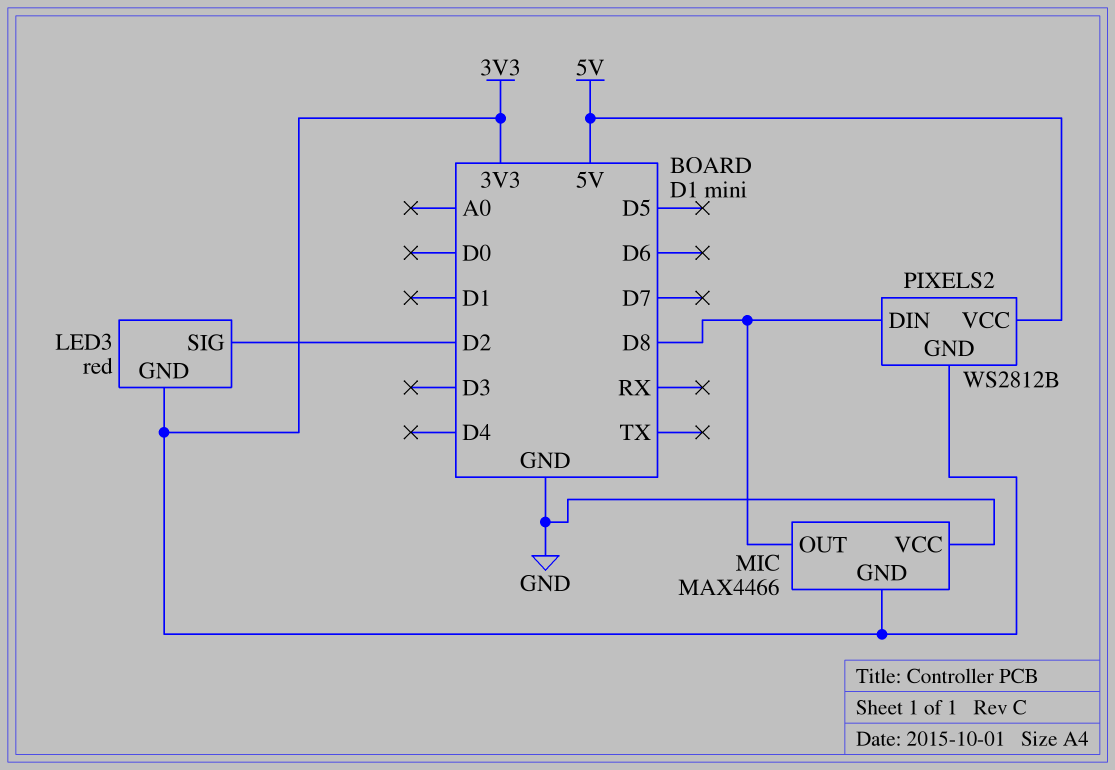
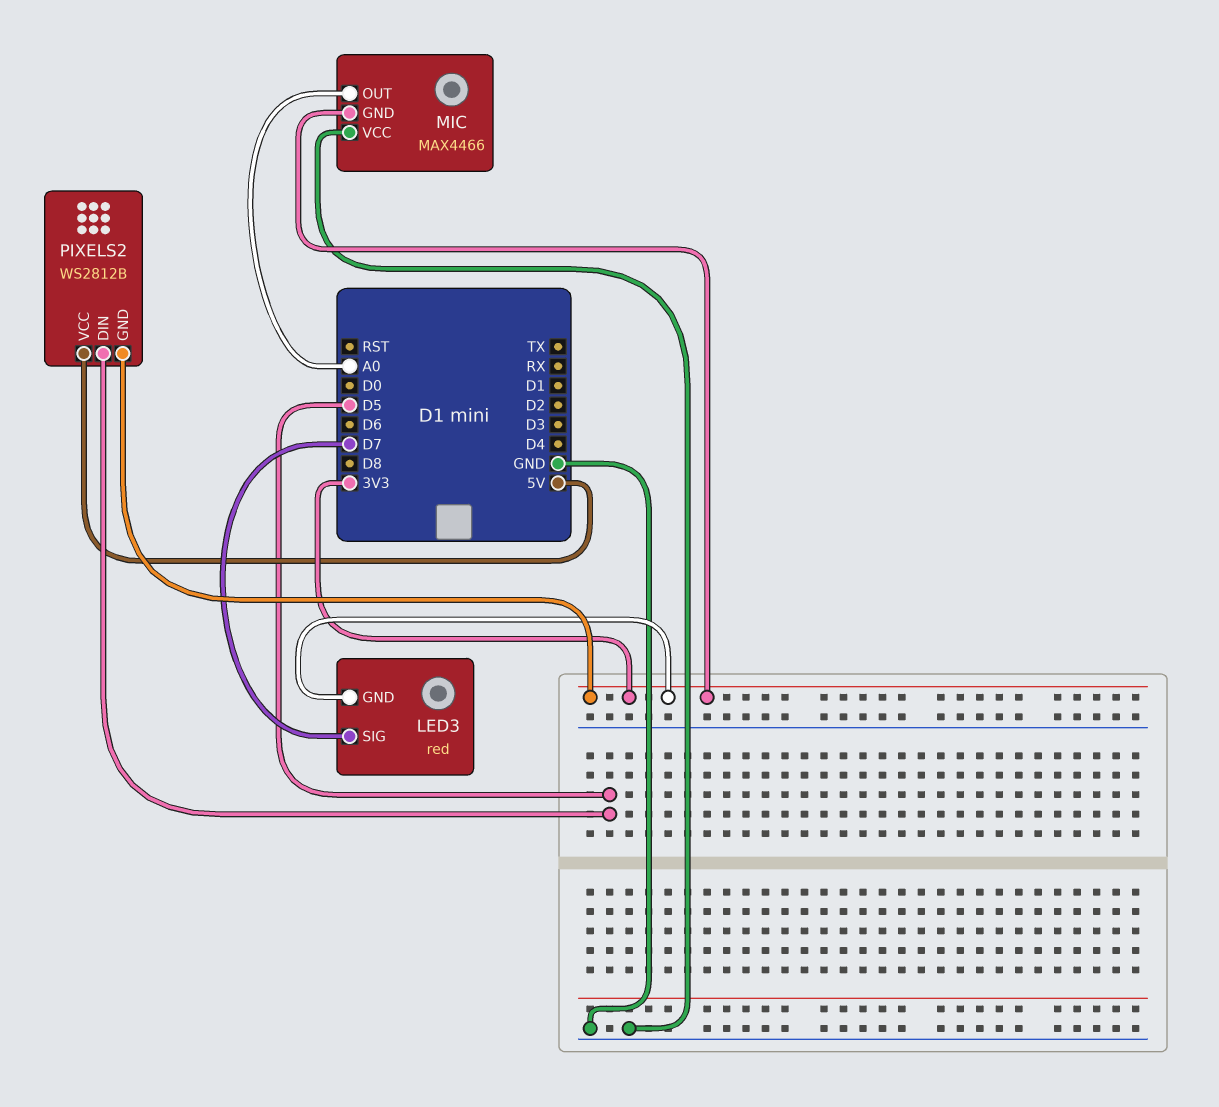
LED3 pin SIG: D2 -> D7
MIC pin OUT: D8 -> A0
PIXELS2 pin DIN: D8 -> D5

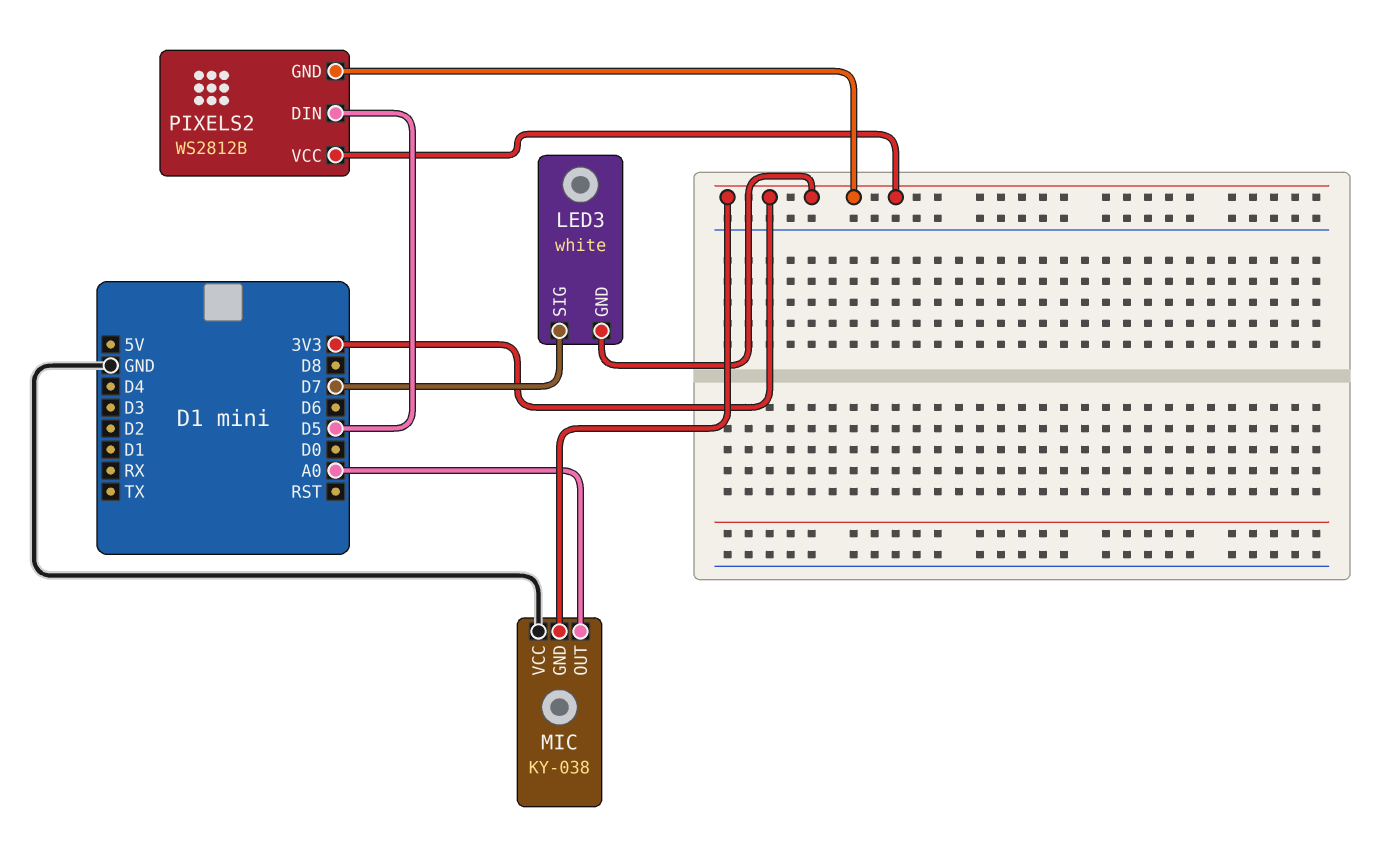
LED3: red -> white
MIC: MAX4466 -> KY-038
PIXELS2 pin VCC: 5V -> 3V3

